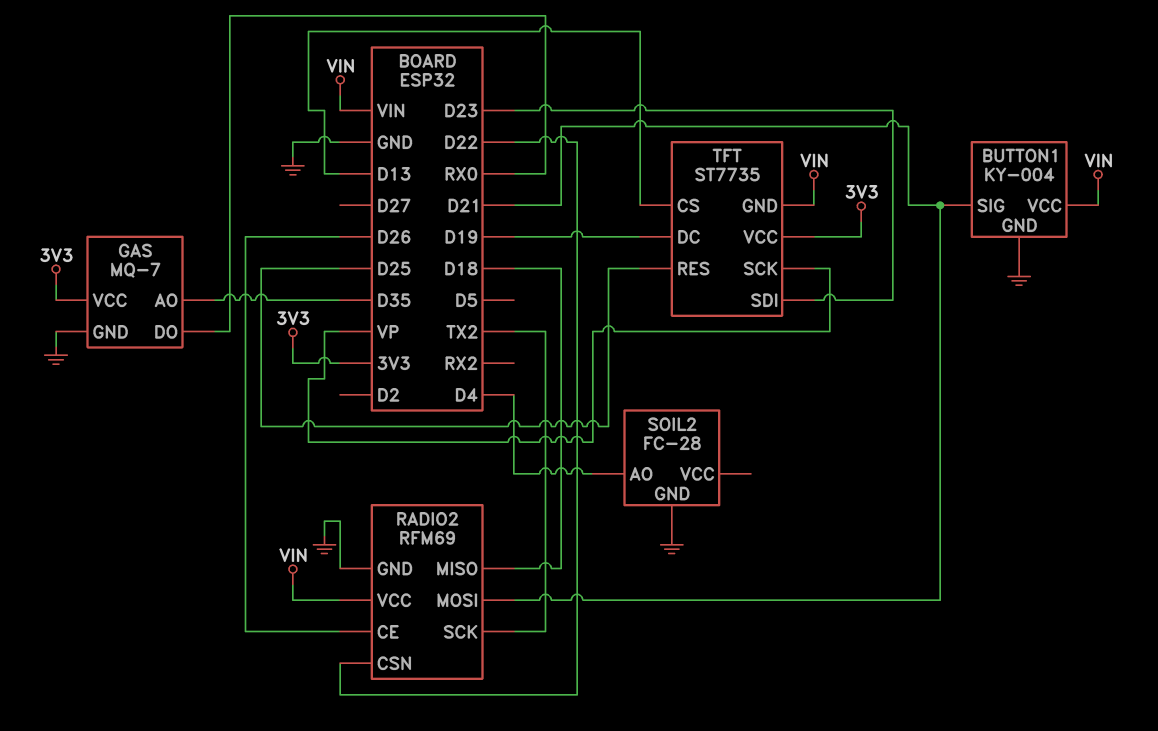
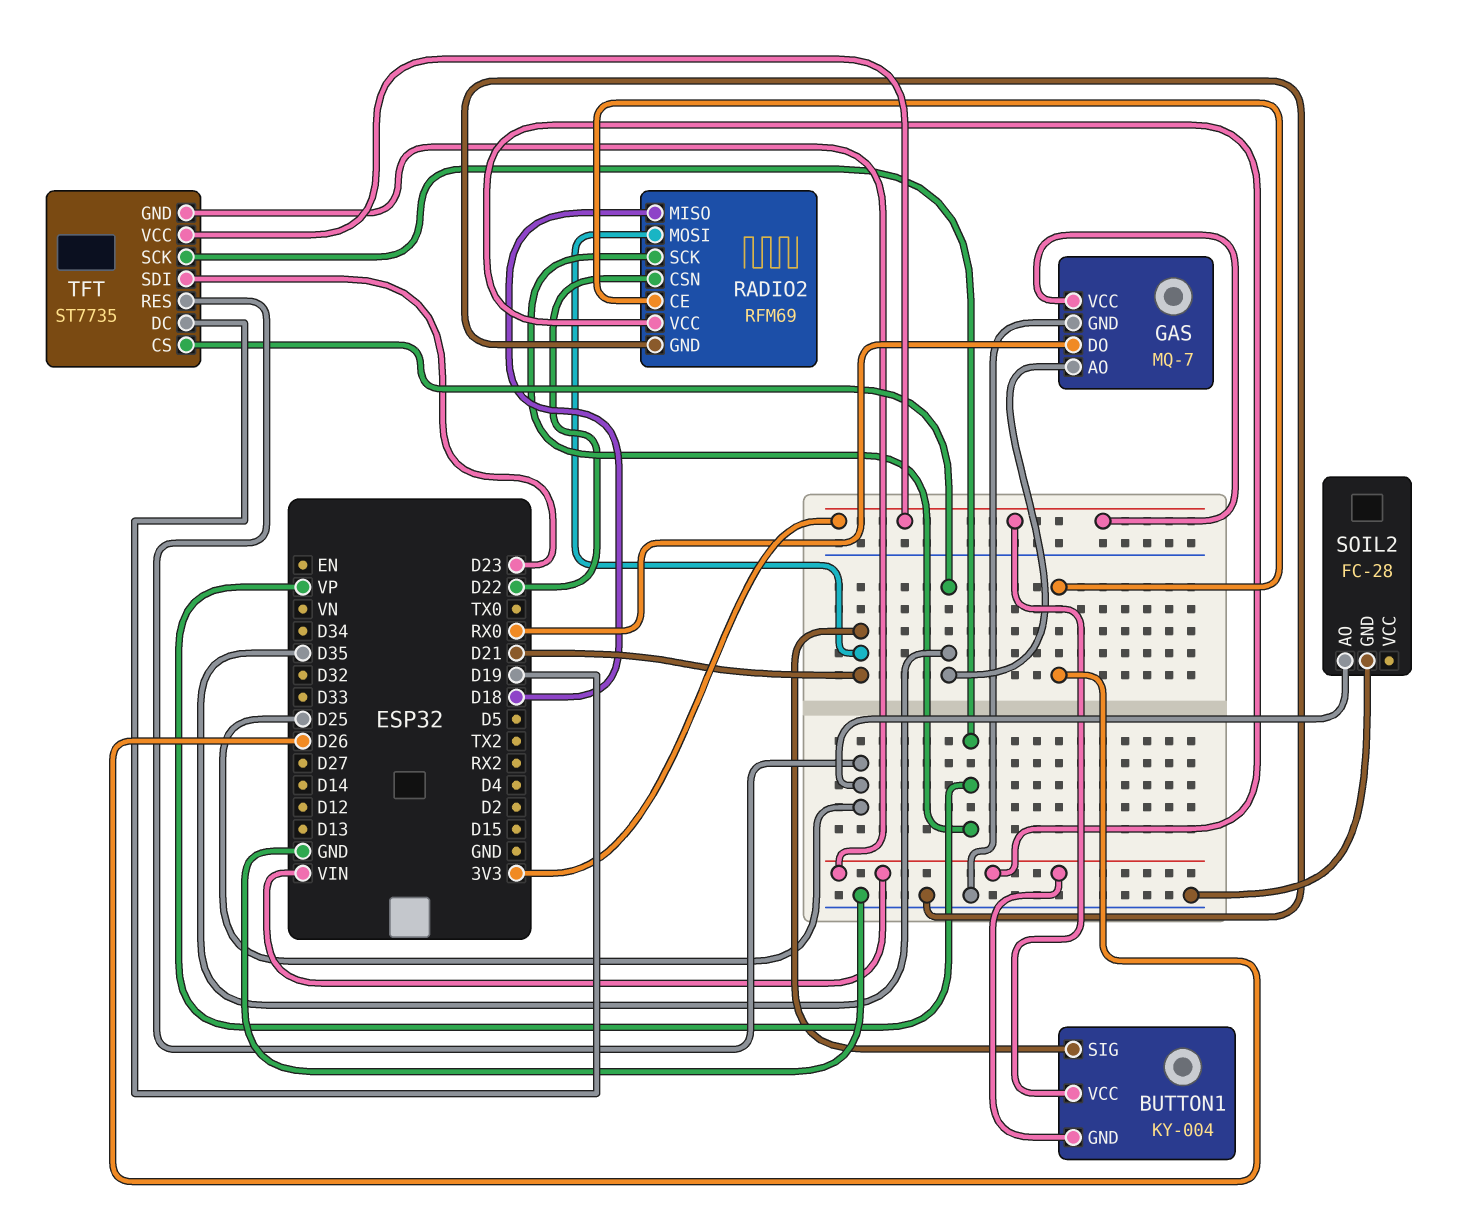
BUTTON1 pin GND: GND -> VIN
BUTTON1 pin VCC: VIN -> 3V3
RADIO2 pin SCK: TX2 -> VP
SOIL2 pin AO: D4 -> D25
TFT pin CS: D13 -> D35

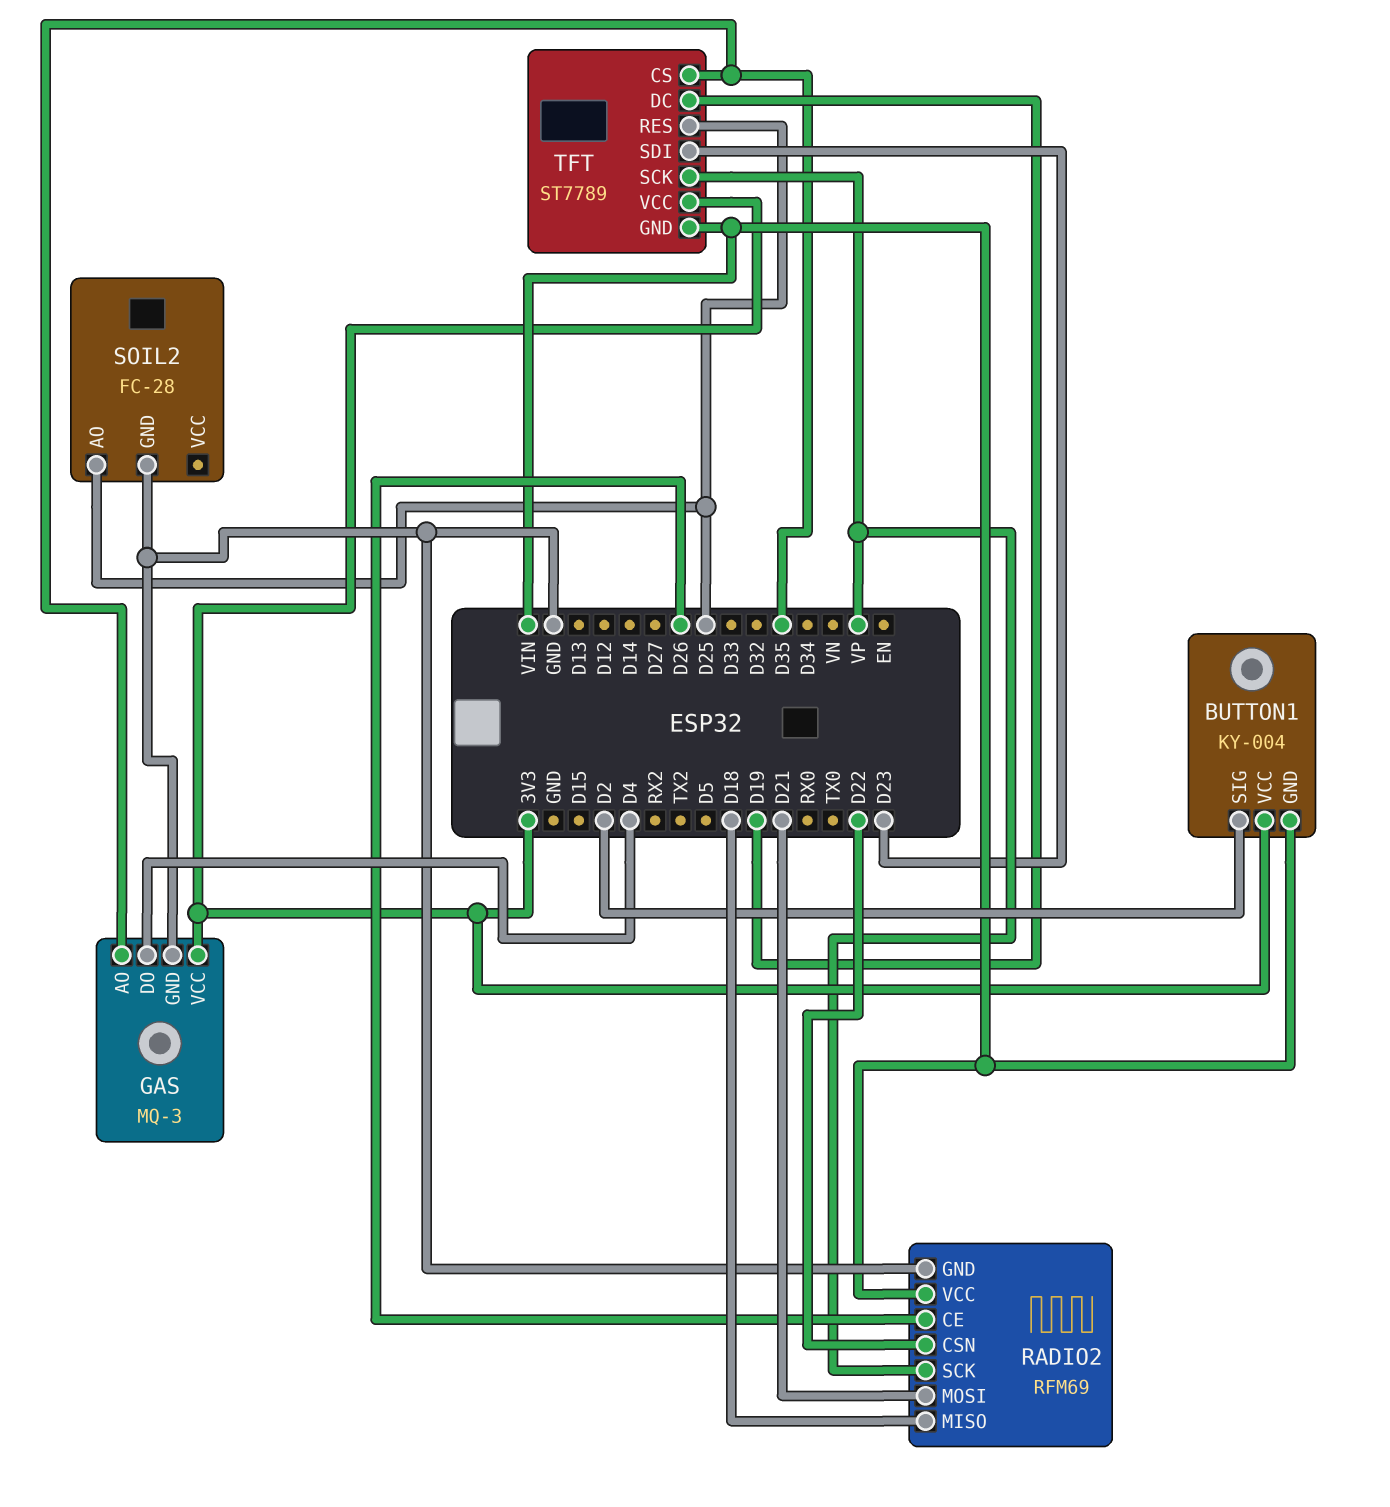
BUTTON1 pin SIG: D21 -> D2
GAS: MQ-7 -> MQ-3
GAS pin DO: RX0 -> D4
TFT: ST7735 -> ST7789

